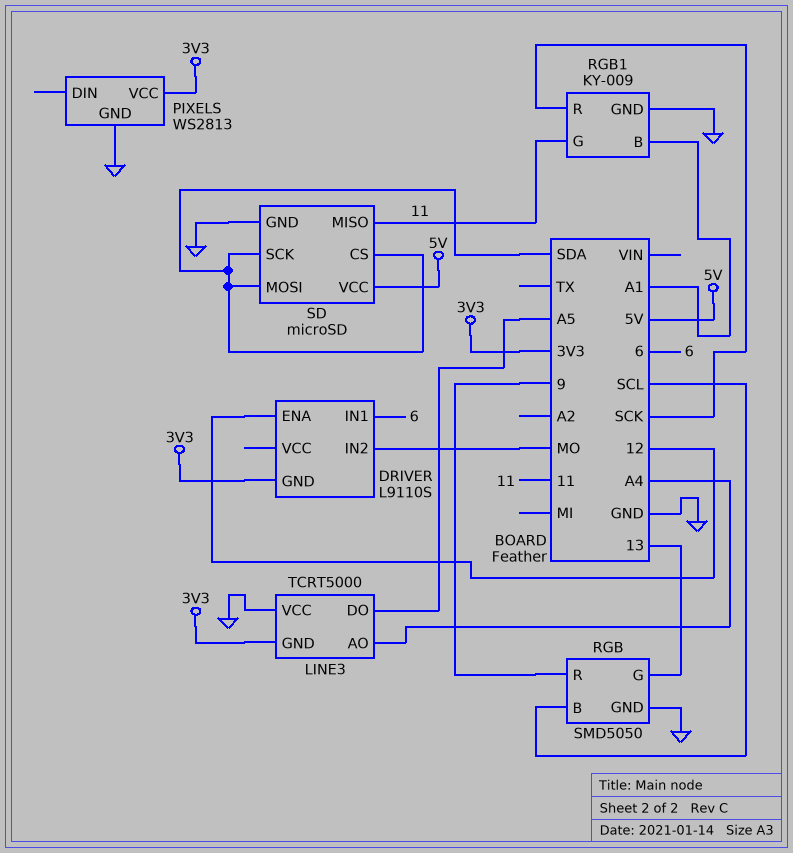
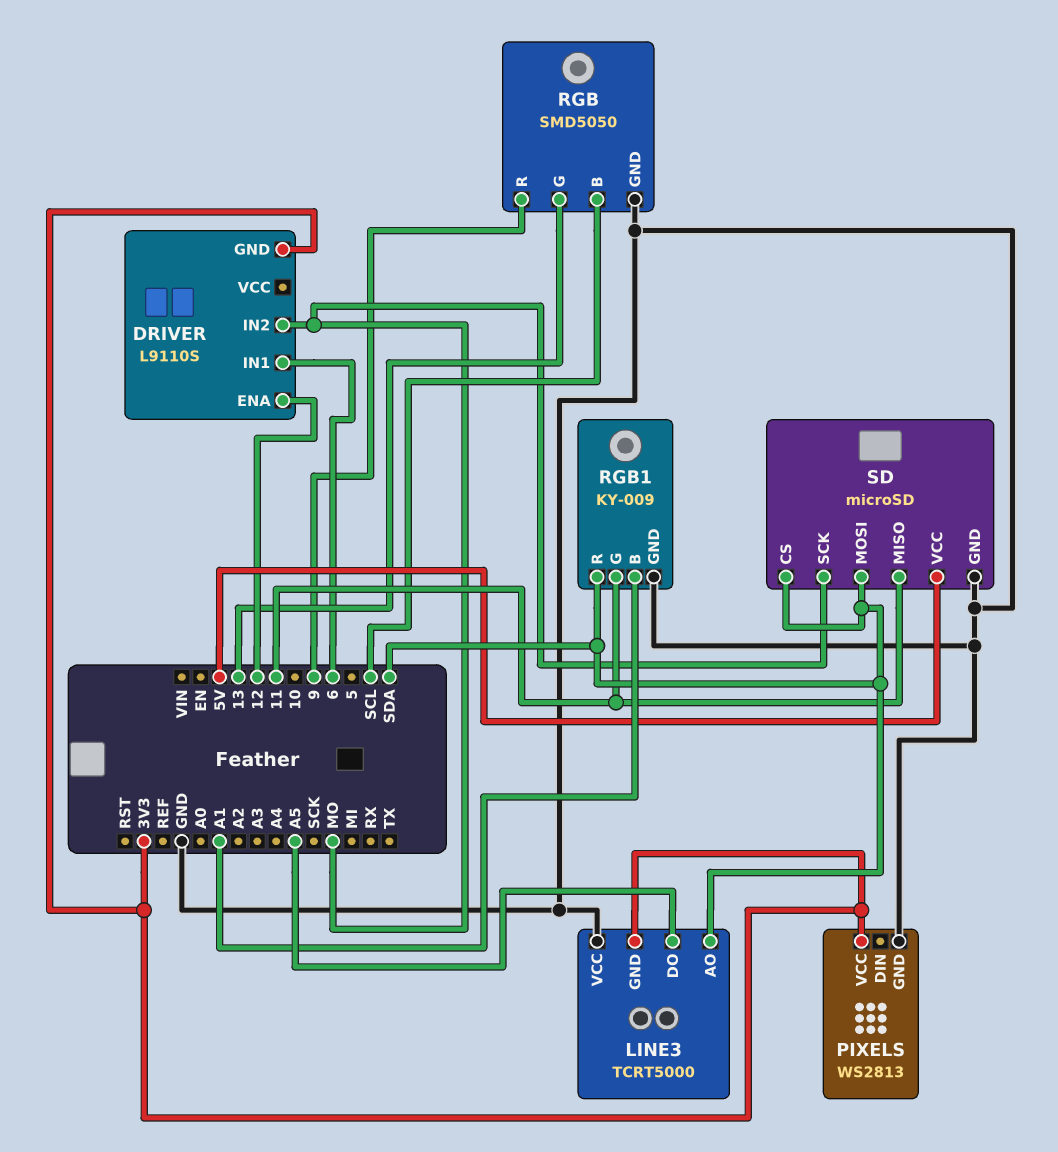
LINE3 pin AO: A4 -> SDA
RGB1 pin R: SCK -> SDA
SD pin SCK: SDA -> MO

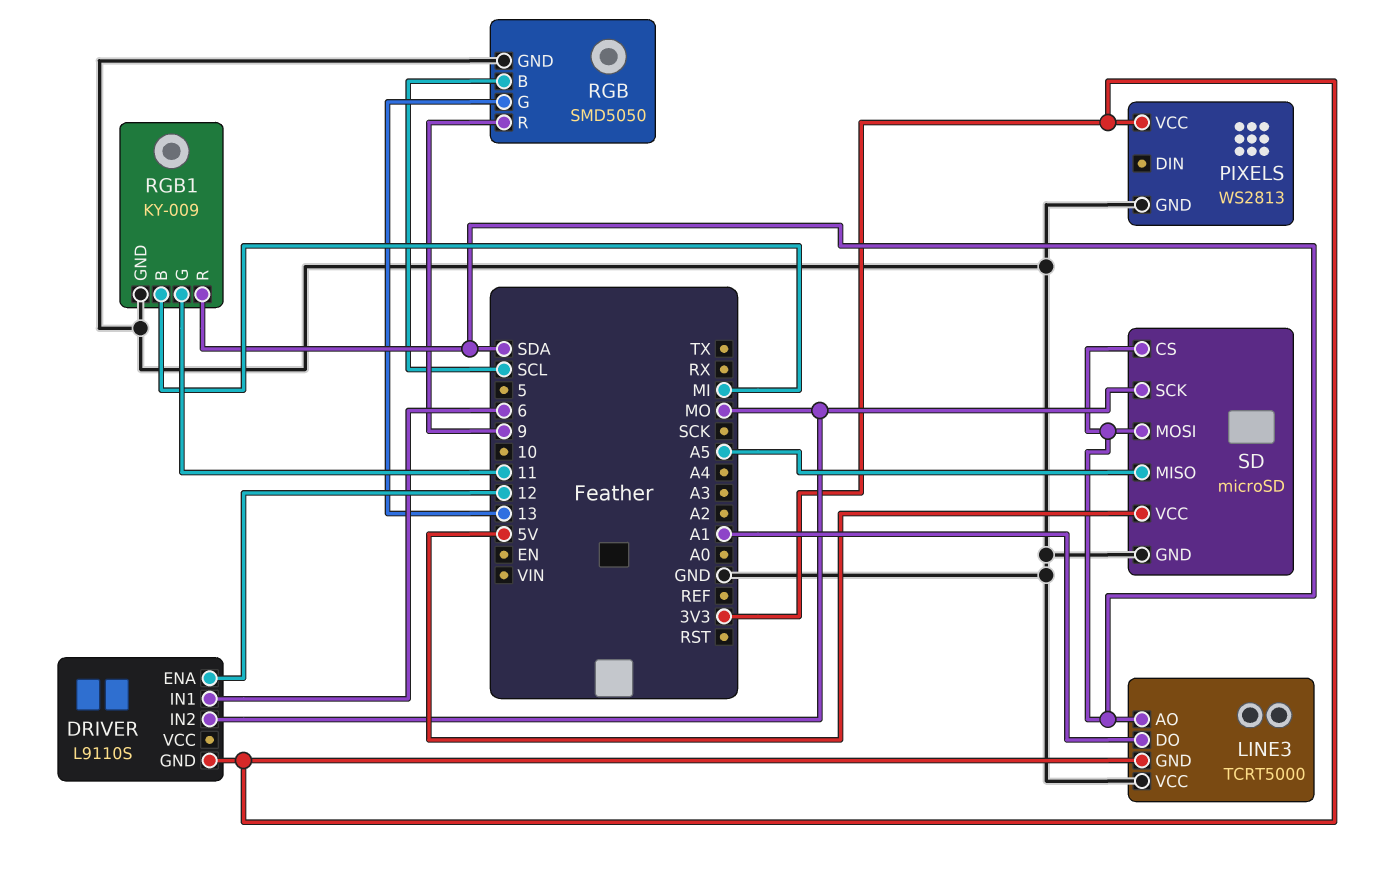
LINE3 pin DO: A5 -> A1
RGB1 pin B: A1 -> MI
SD pin MISO: 11 -> A5

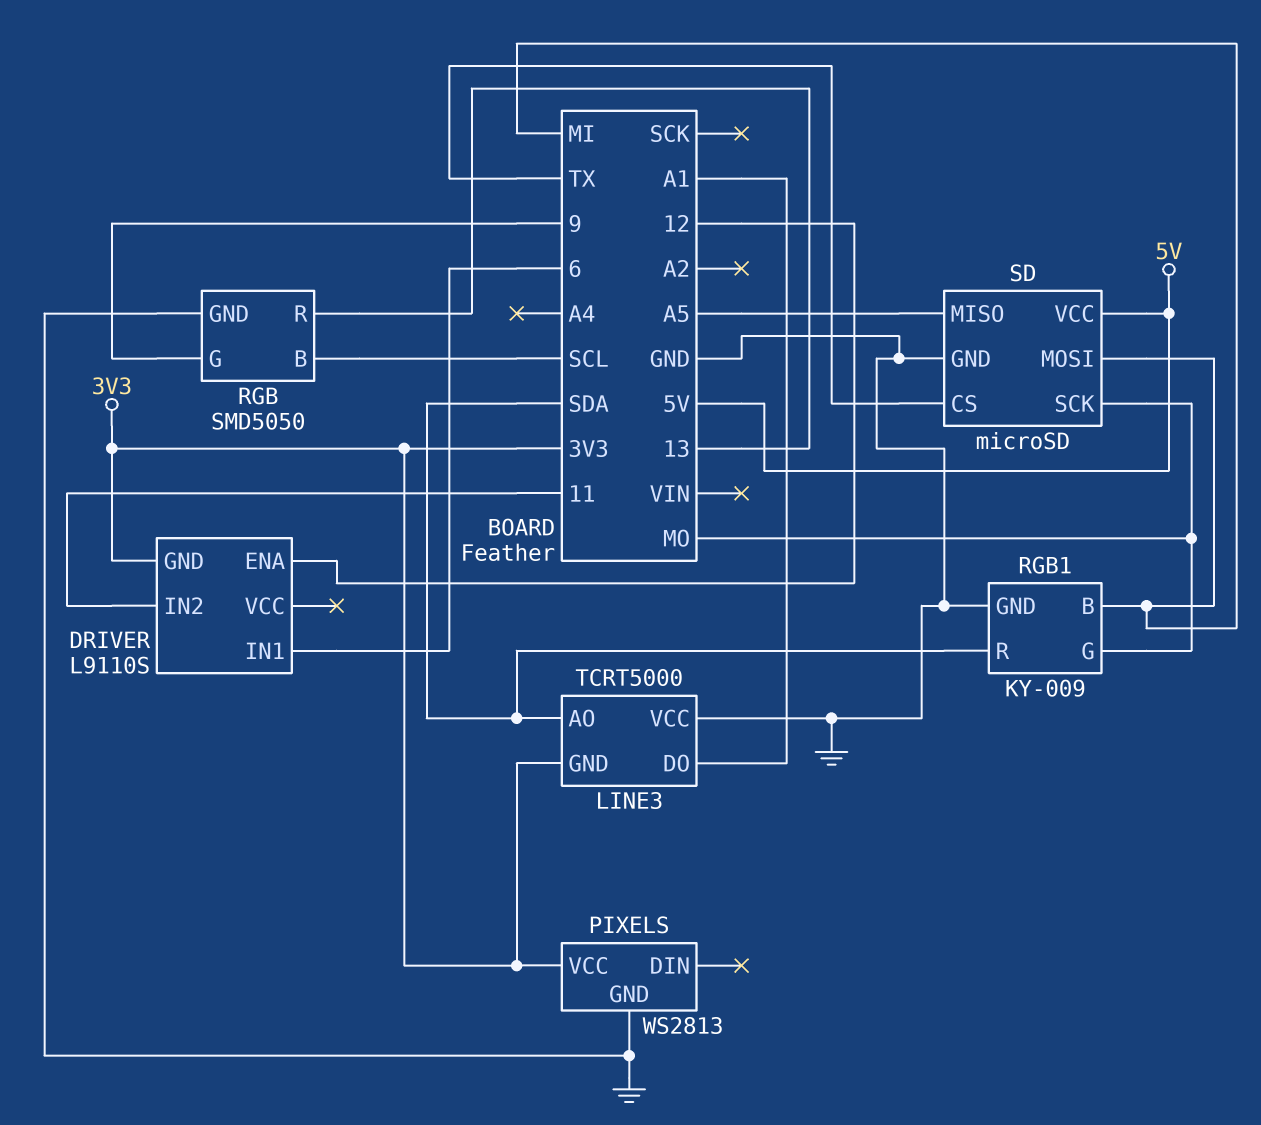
DRIVER pin IN2: MO -> 11
RGB pin G: 13 -> 9
RGB pin R: 9 -> 13
RGB1 pin G: 11 -> MO
SD pin CS: SDA -> TX
SD pin MOSI: SDA -> MI

